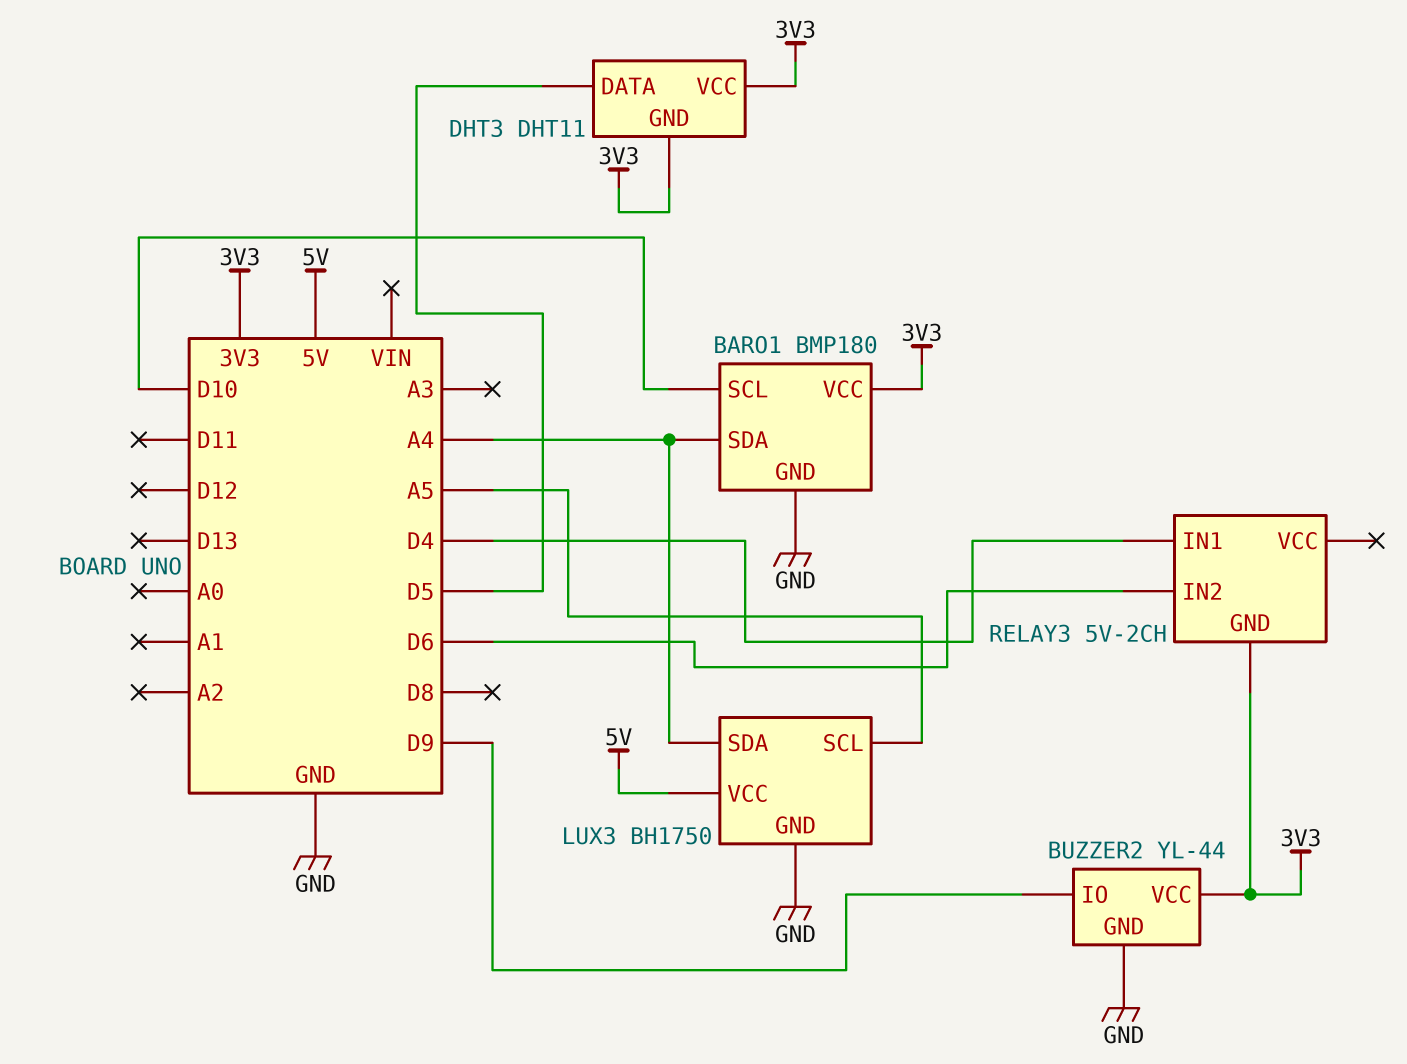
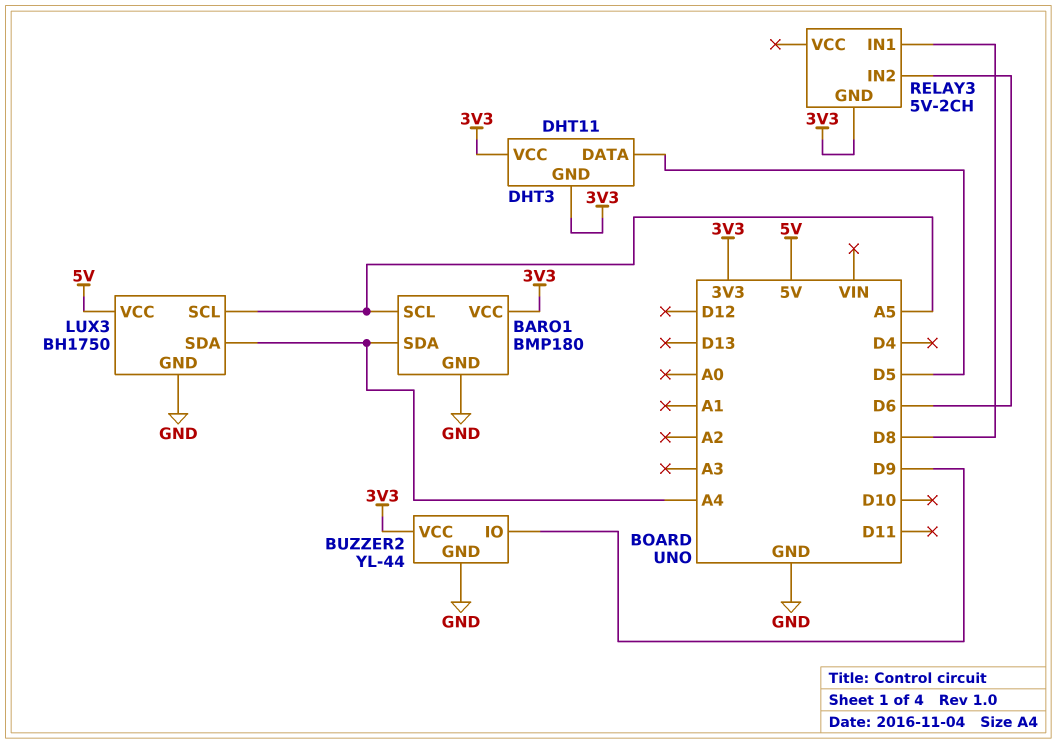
BARO1 pin SCL: D10 -> A5
RELAY3 pin IN1: D4 -> D8

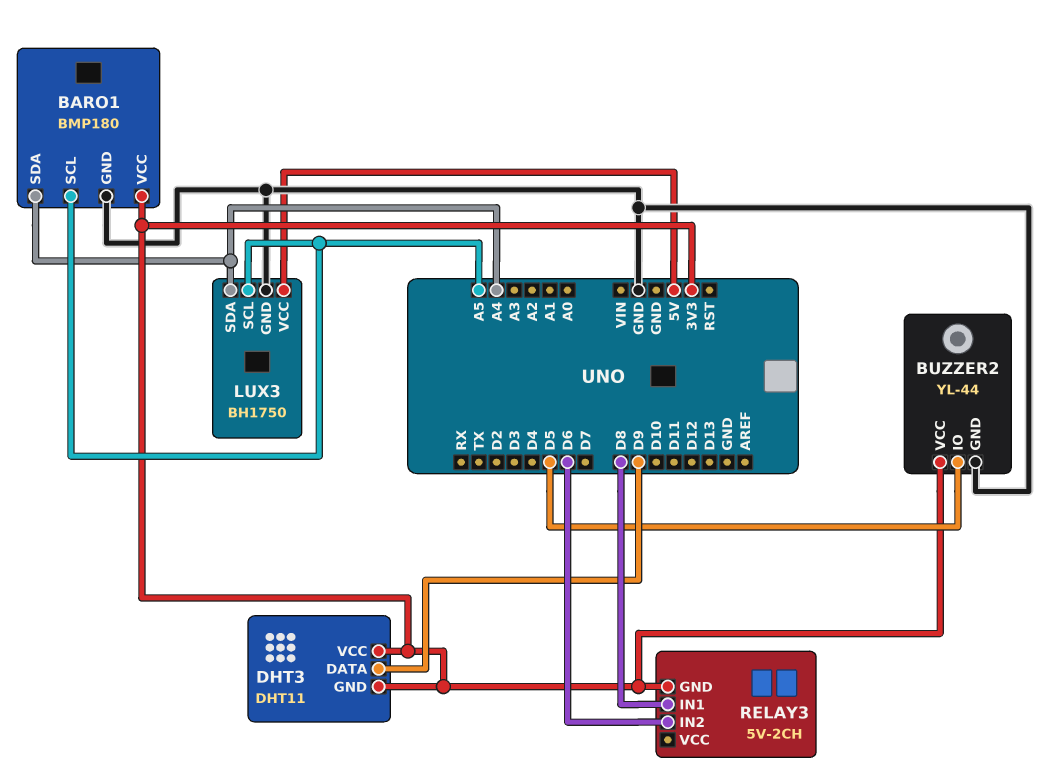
BUZZER2 pin IO: D9 -> D5
DHT3 pin DATA: D5 -> D9

